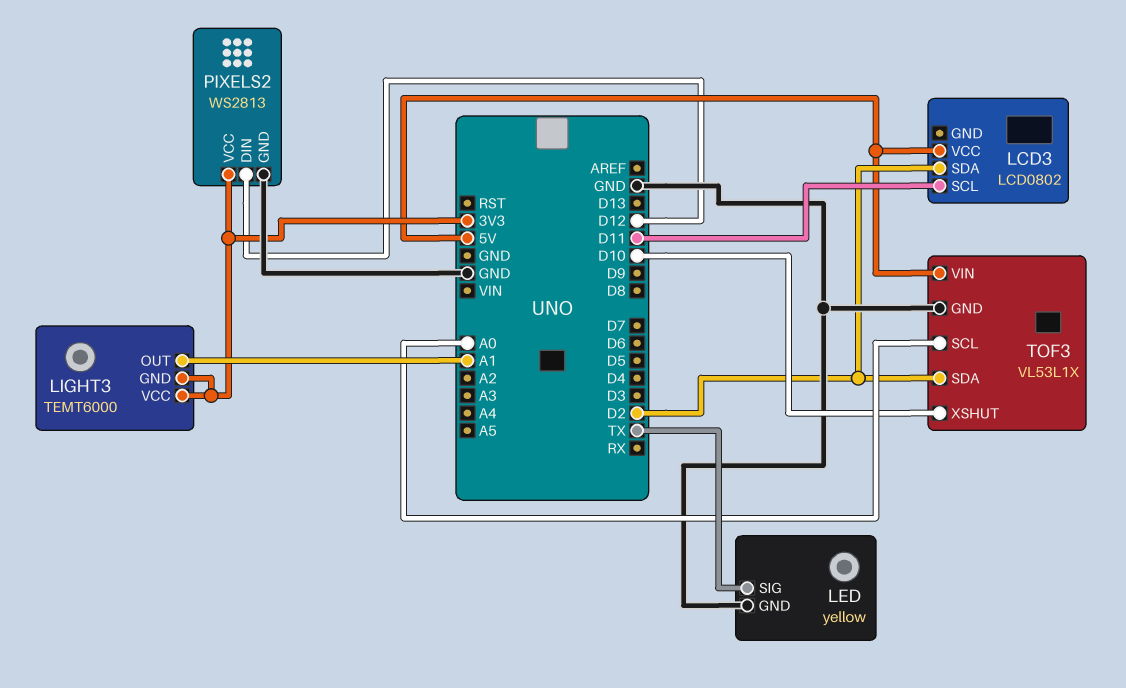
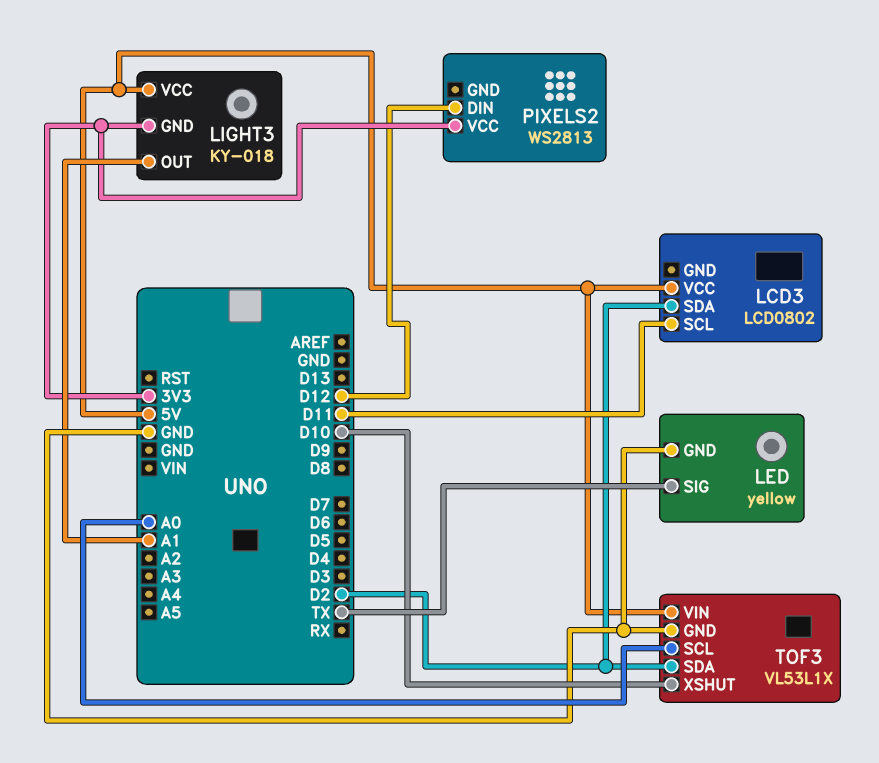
LIGHT3: TEMT6000 -> KY-018
LIGHT3 pin VCC: 3V3 -> 5V
PIXELS2 pin GND: GND -> none

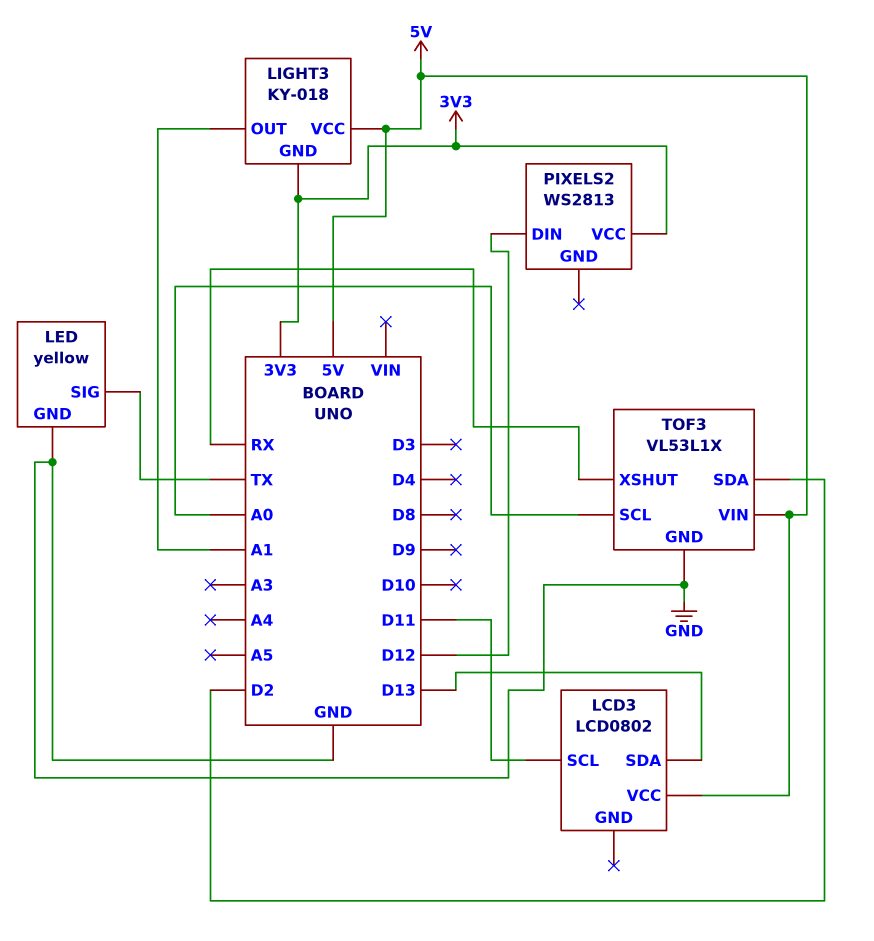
LCD3 pin SDA: D2 -> D13
TOF3 pin XSHUT: D10 -> RX

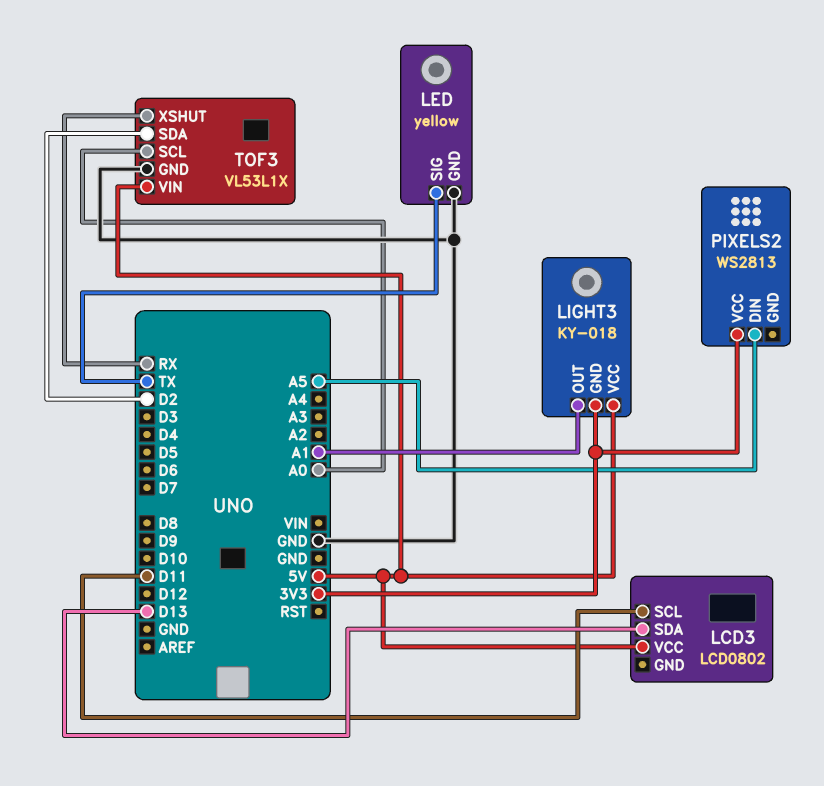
PIXELS2 pin DIN: D12 -> A5

